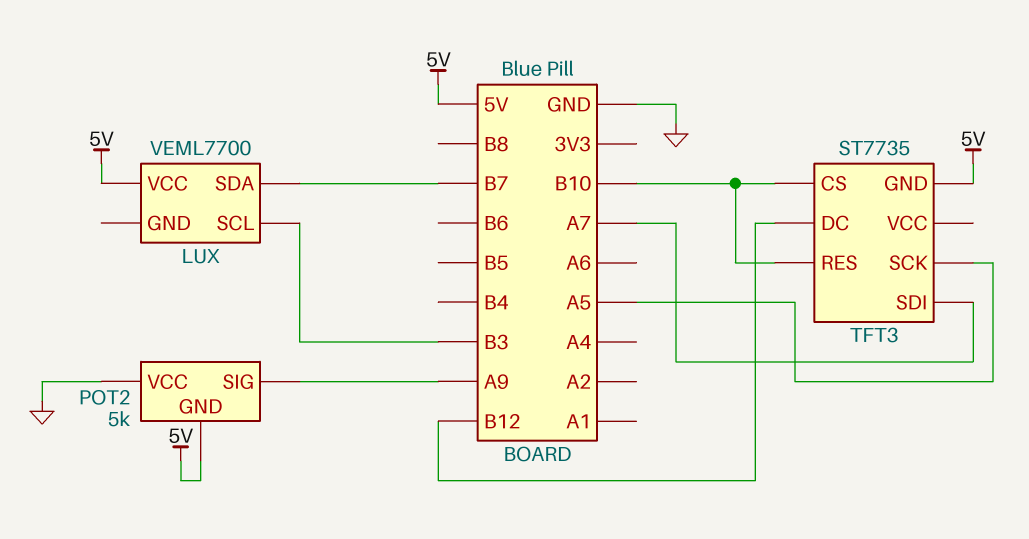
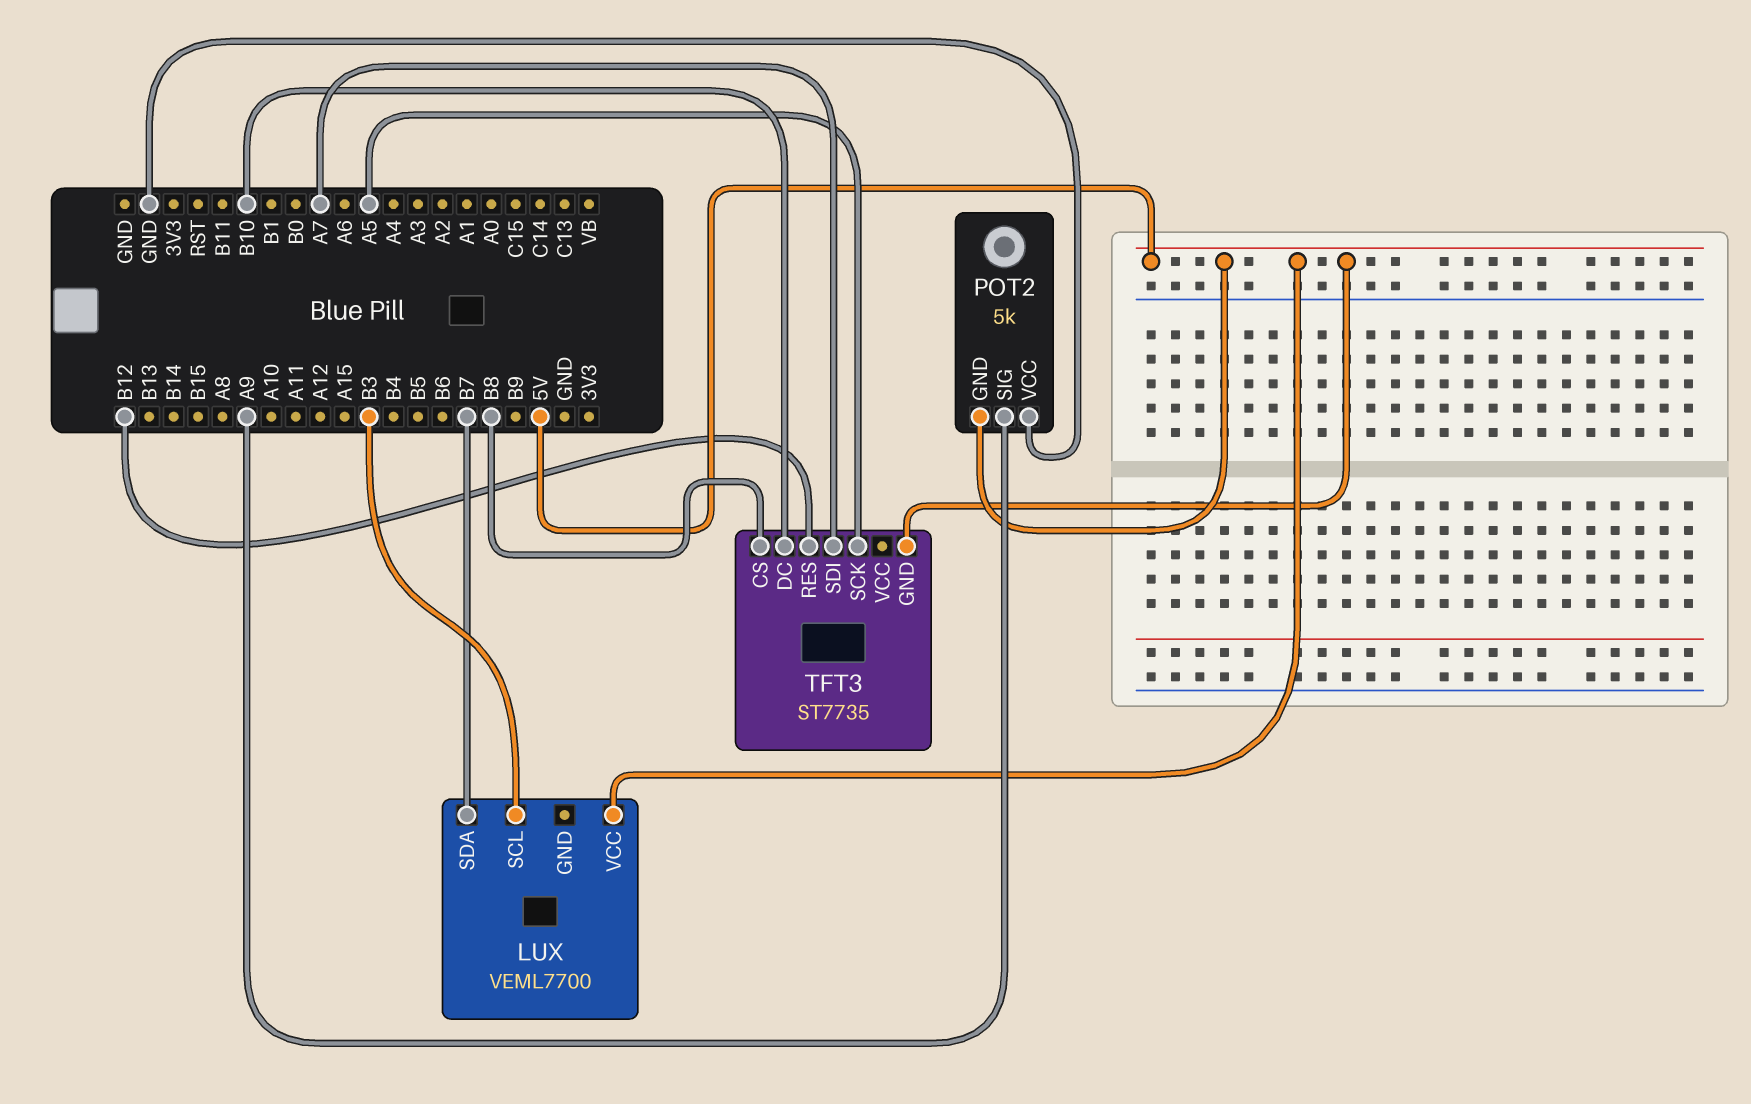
TFT3 pin CS: B10 -> B8
TFT3 pin DC: B12 -> B10
TFT3 pin RES: B10 -> B12

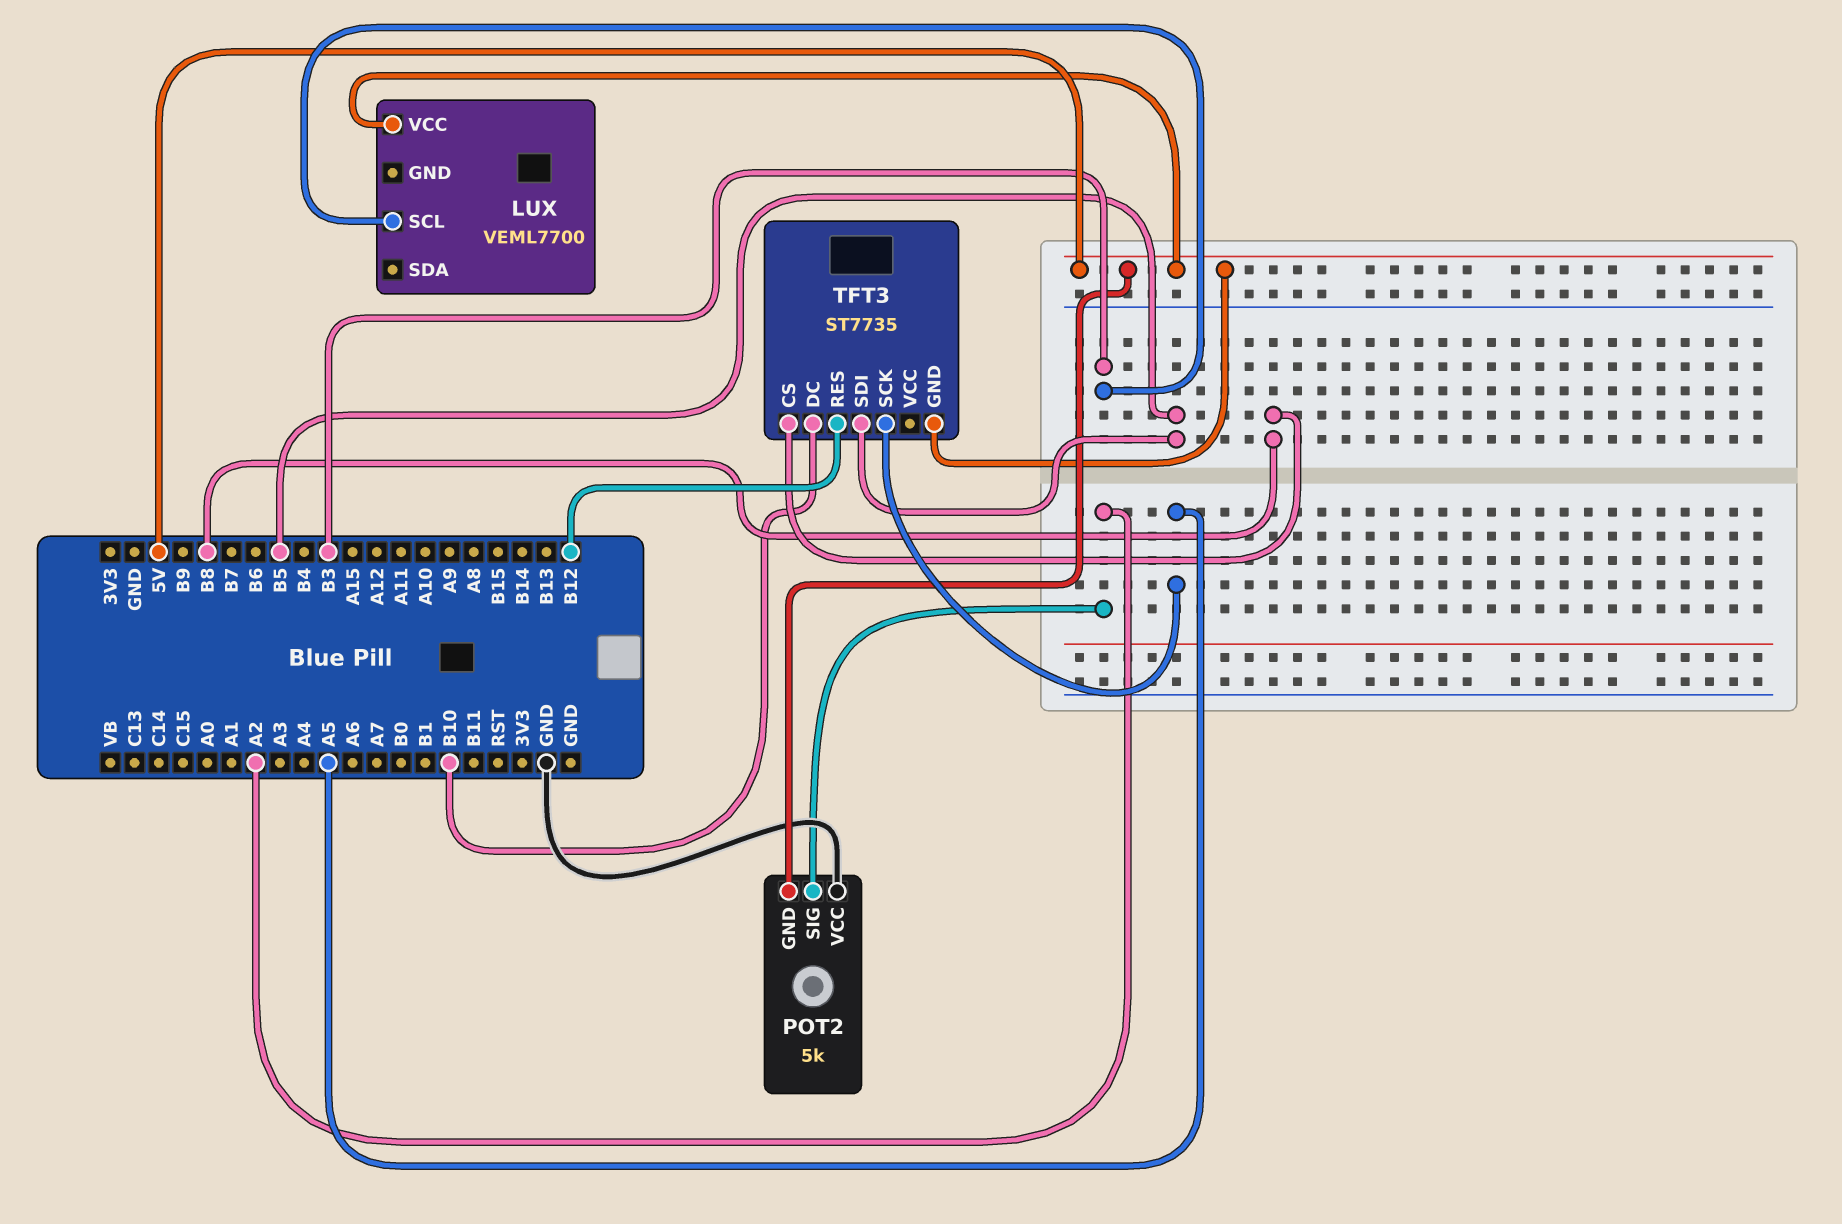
LUX pin SDA: B7 -> none
POT2 pin SIG: A9 -> A2
TFT3 pin SDI: A7 -> B5

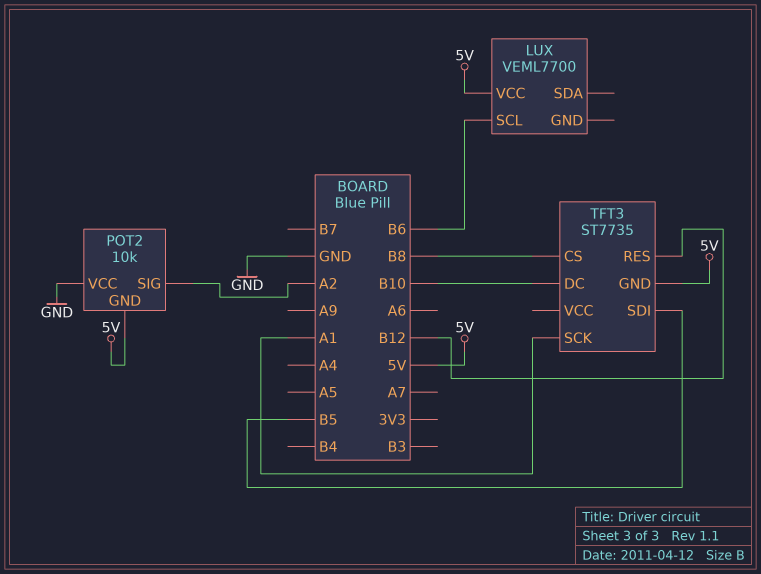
LUX pin SCL: B3 -> B6
POT2: 5k -> 10k
TFT3 pin SCK: A5 -> A1

